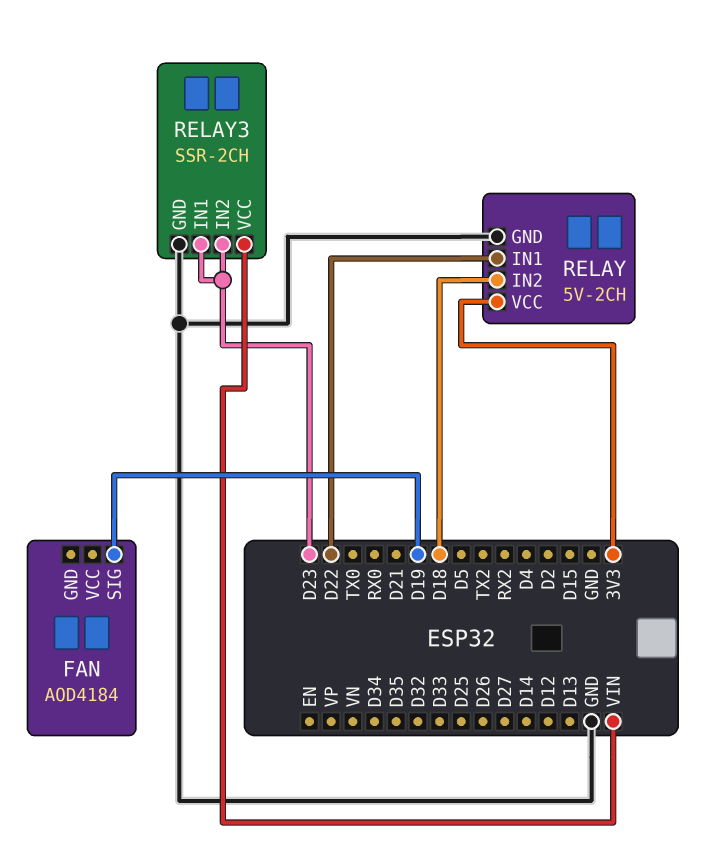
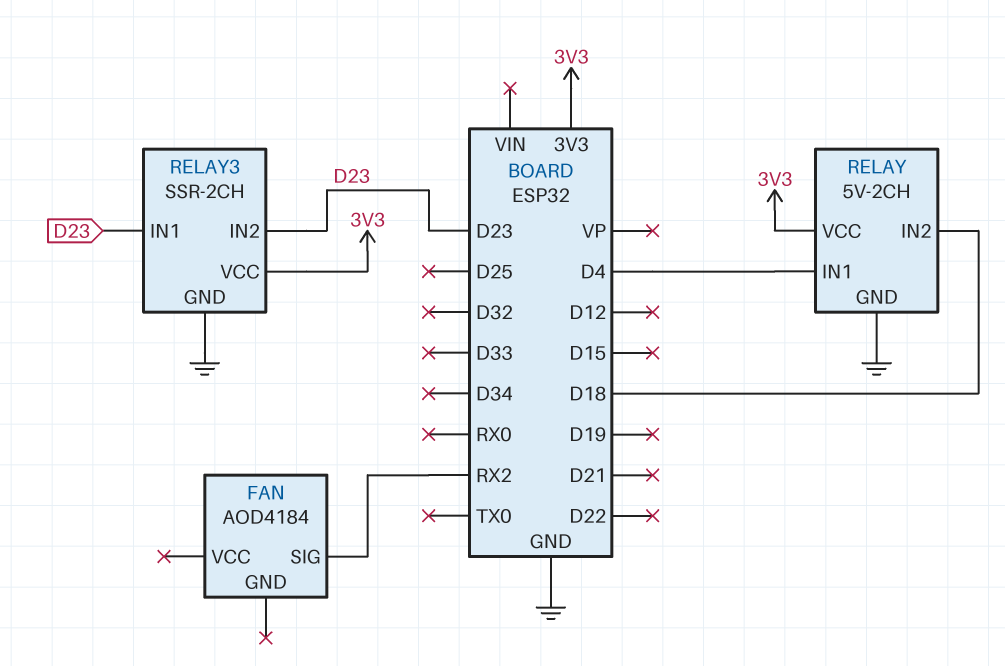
FAN pin SIG: D19 -> RX2
RELAY pin IN1: D22 -> D4
RELAY3 pin VCC: VIN -> 3V3

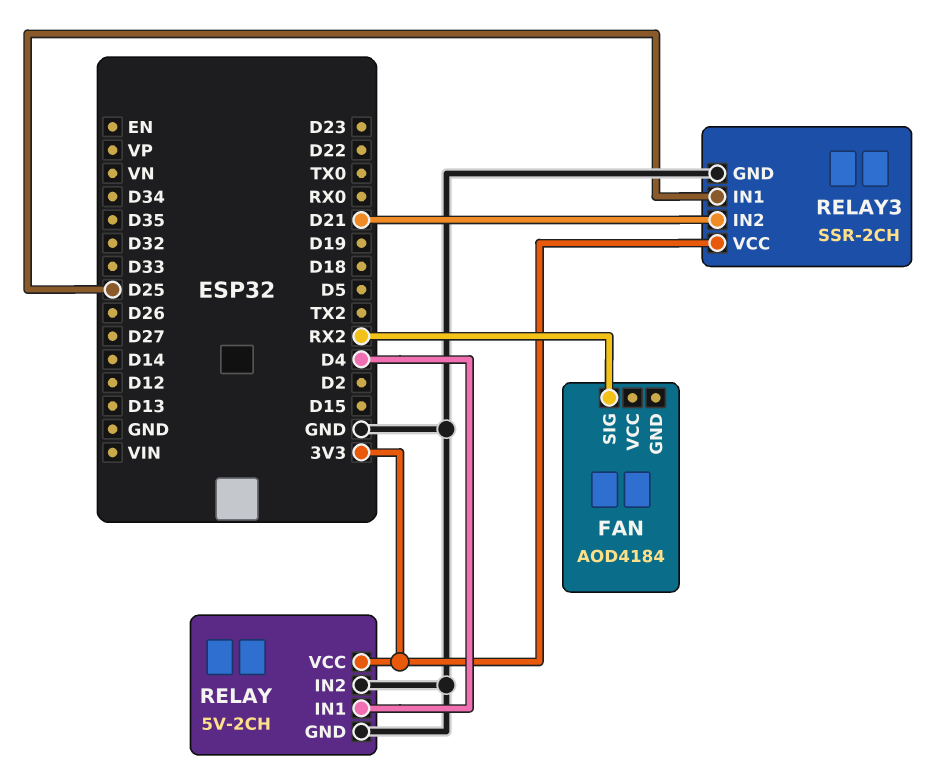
RELAY pin IN2: D18 -> GND
RELAY3 pin IN1: D23 -> D25
RELAY3 pin IN2: D23 -> D21

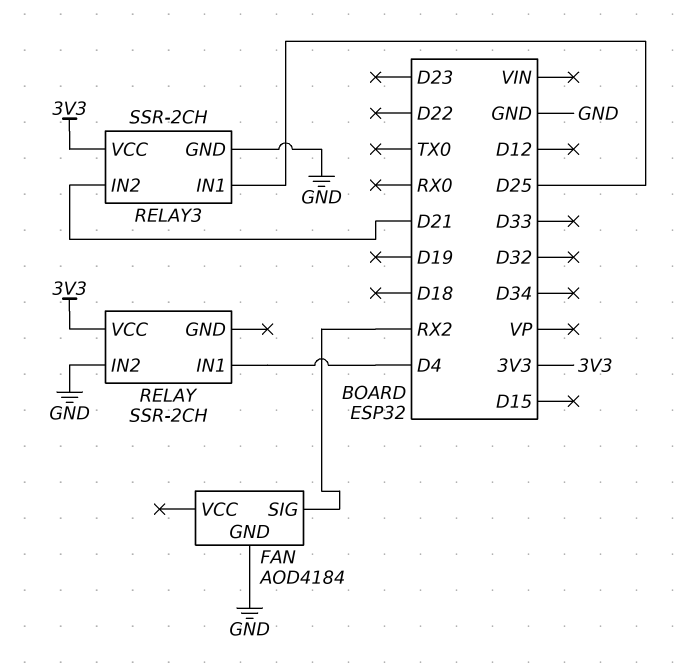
FAN pin GND: none -> GND
RELAY: 5V-2CH -> SSR-2CH
RELAY pin GND: GND -> none

